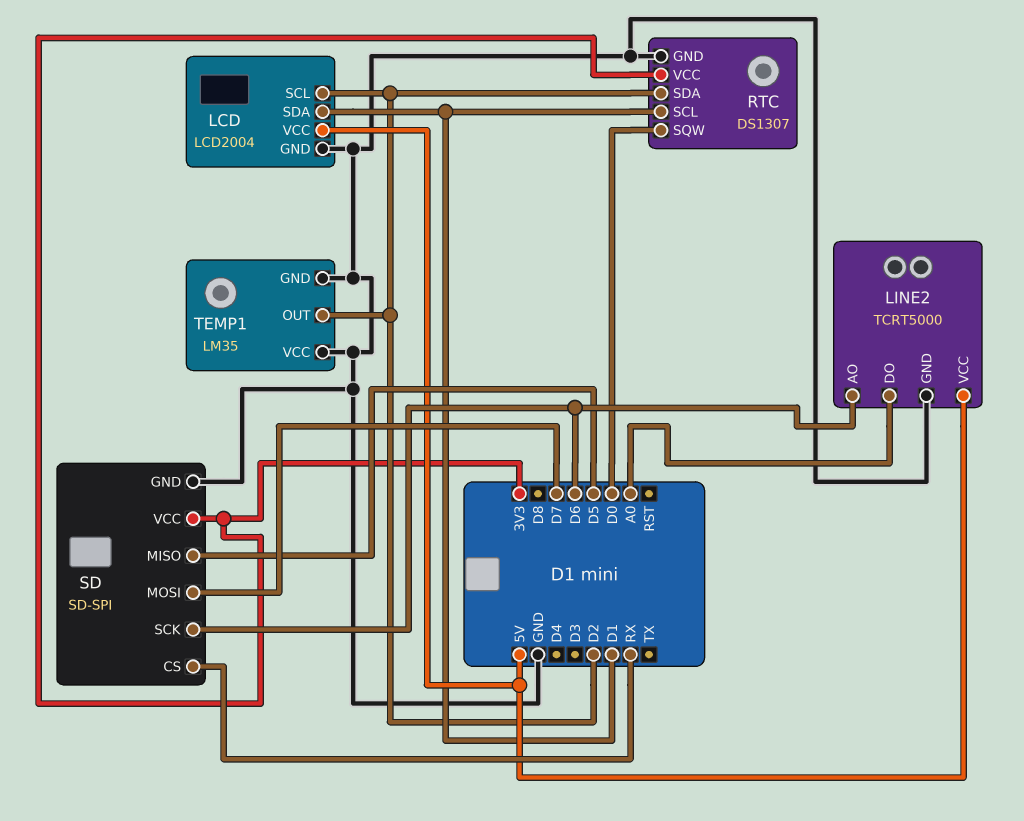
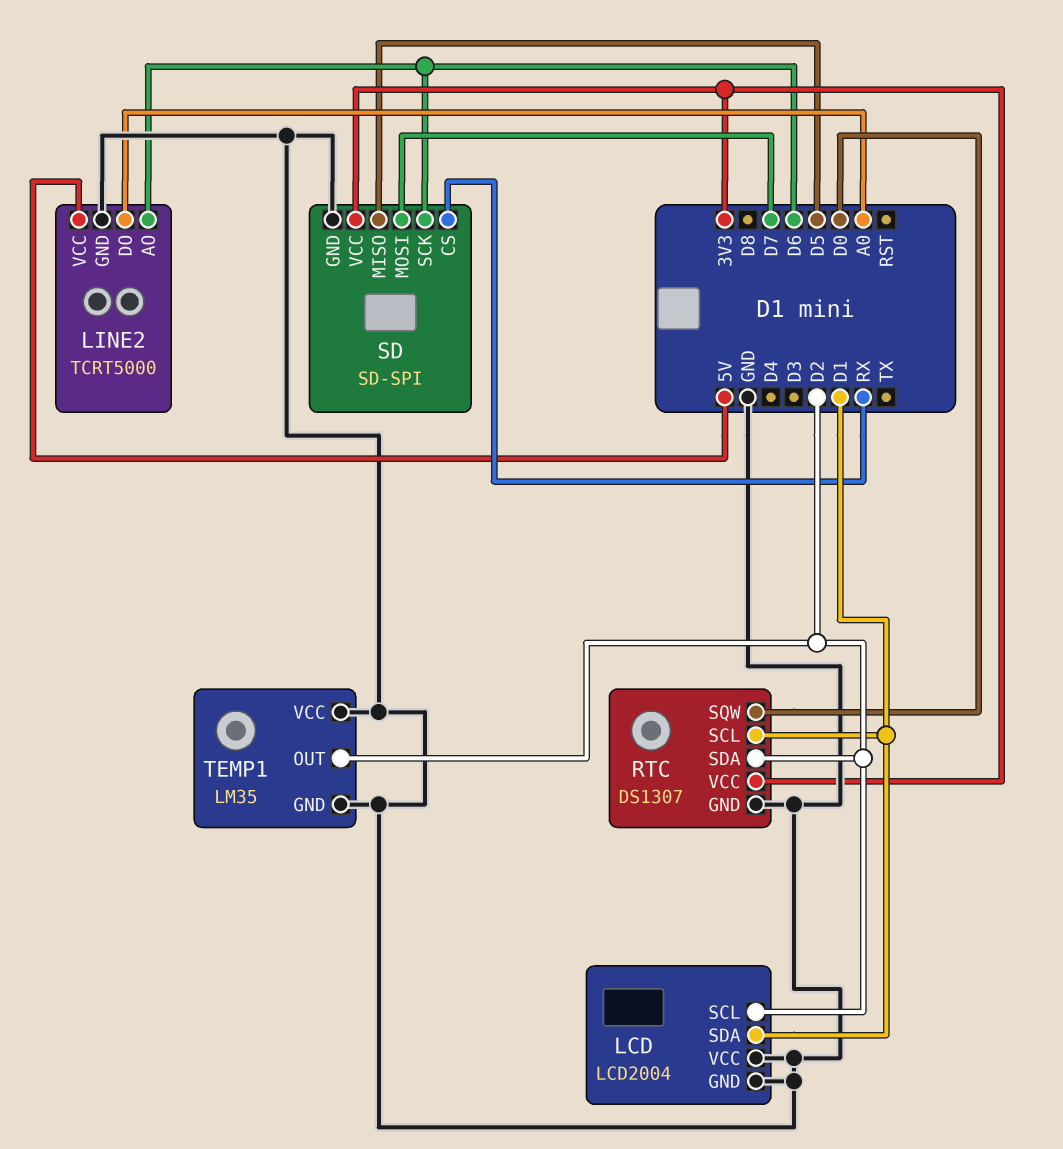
LCD pin VCC: 5V -> GND

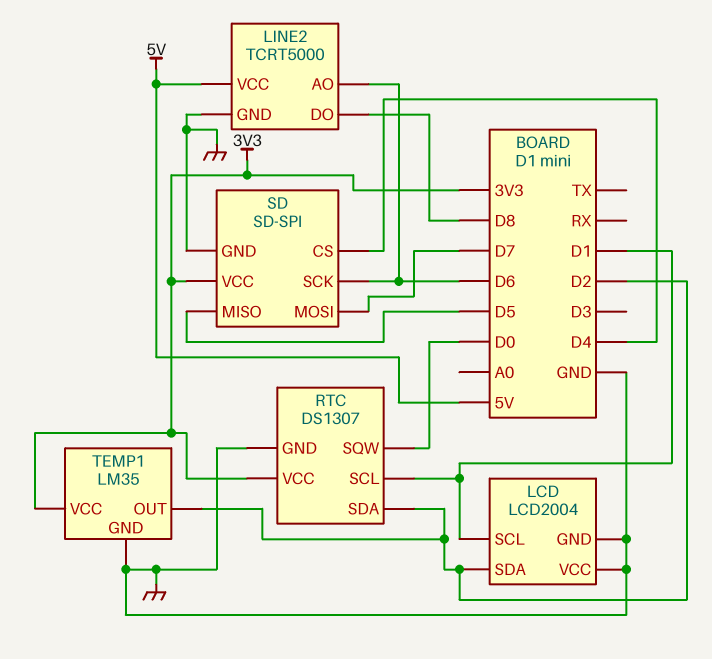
LCD pin SCL: D2 -> D1
LCD pin SDA: D1 -> D2
LINE2 pin DO: A0 -> D8
SD pin CS: RX -> D4
TEMP1 pin VCC: GND -> 3V3

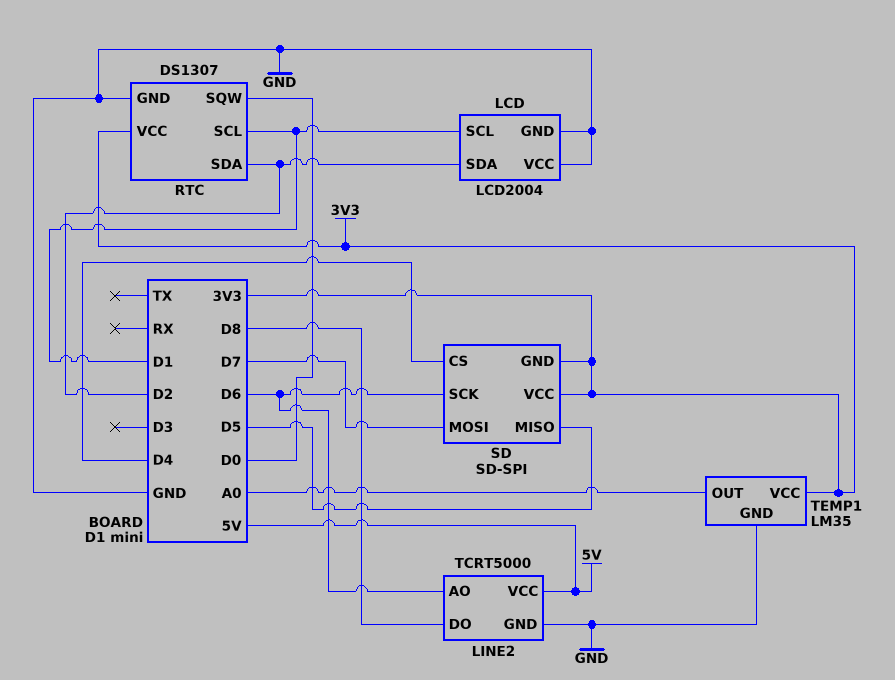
SD pin GND: GND -> 3V3
TEMP1 pin OUT: D2 -> A0

